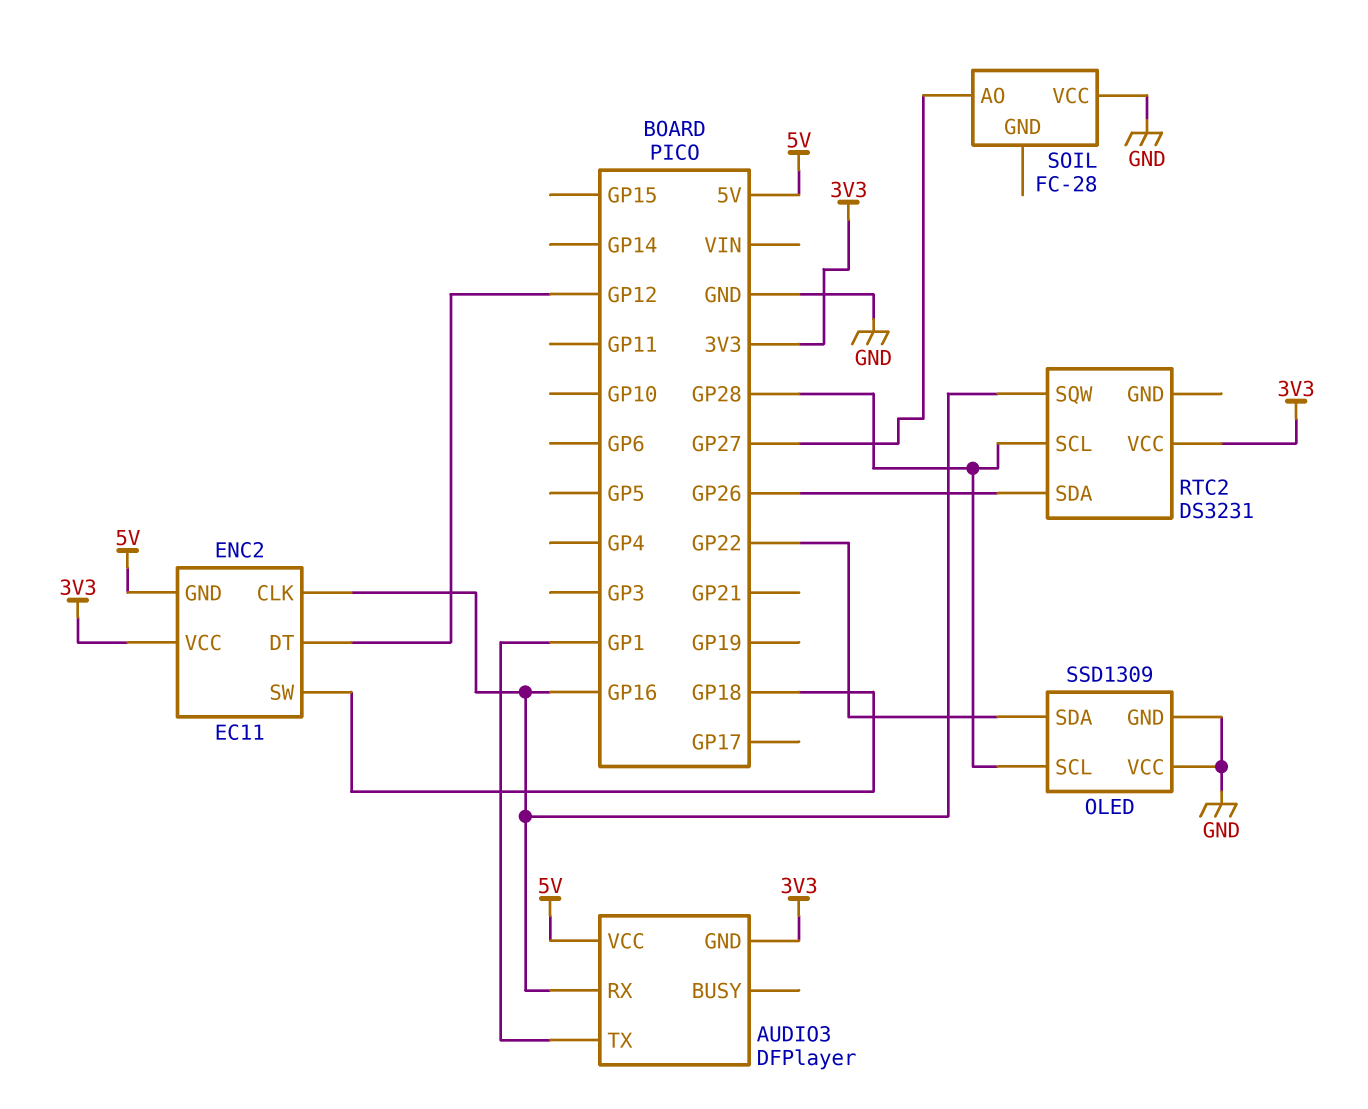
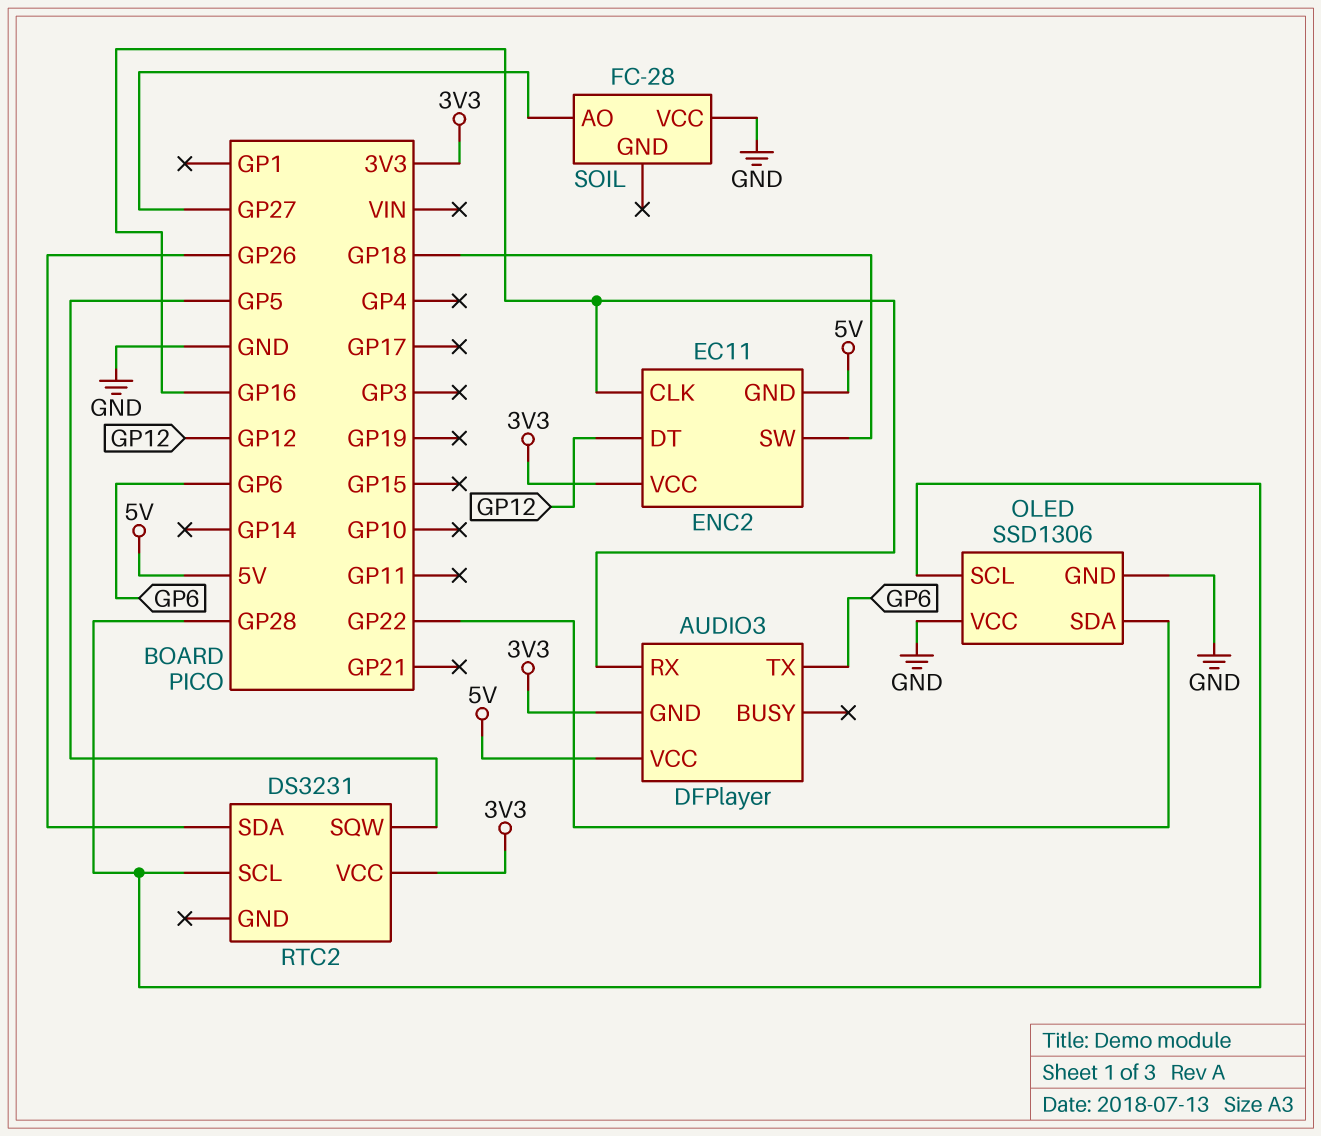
AUDIO3 pin TX: GP1 -> GP6
OLED: SSD1309 -> SSD1306
RTC2 pin SQW: GP16 -> GP5

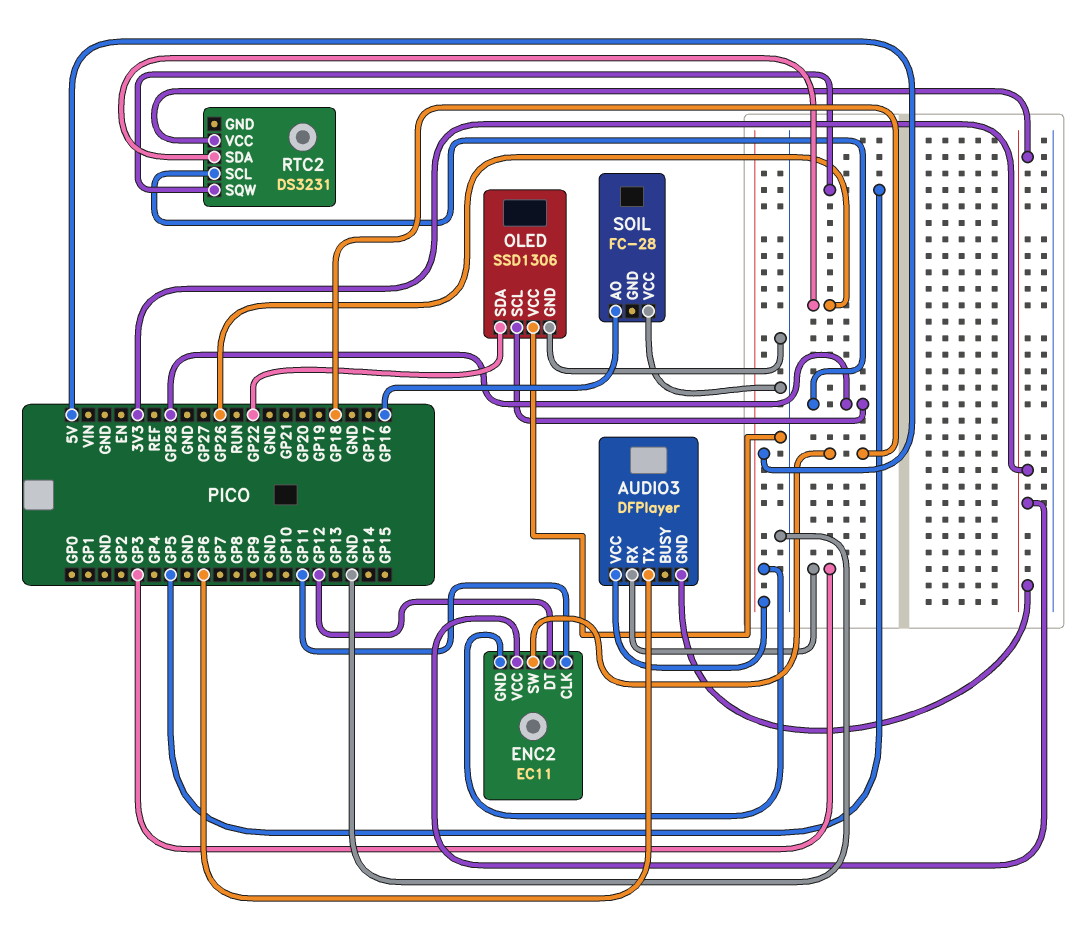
AUDIO3 pin RX: GP16 -> GP3
ENC2 pin CLK: GP16 -> GP11
SOIL pin AO: GP27 -> GP16

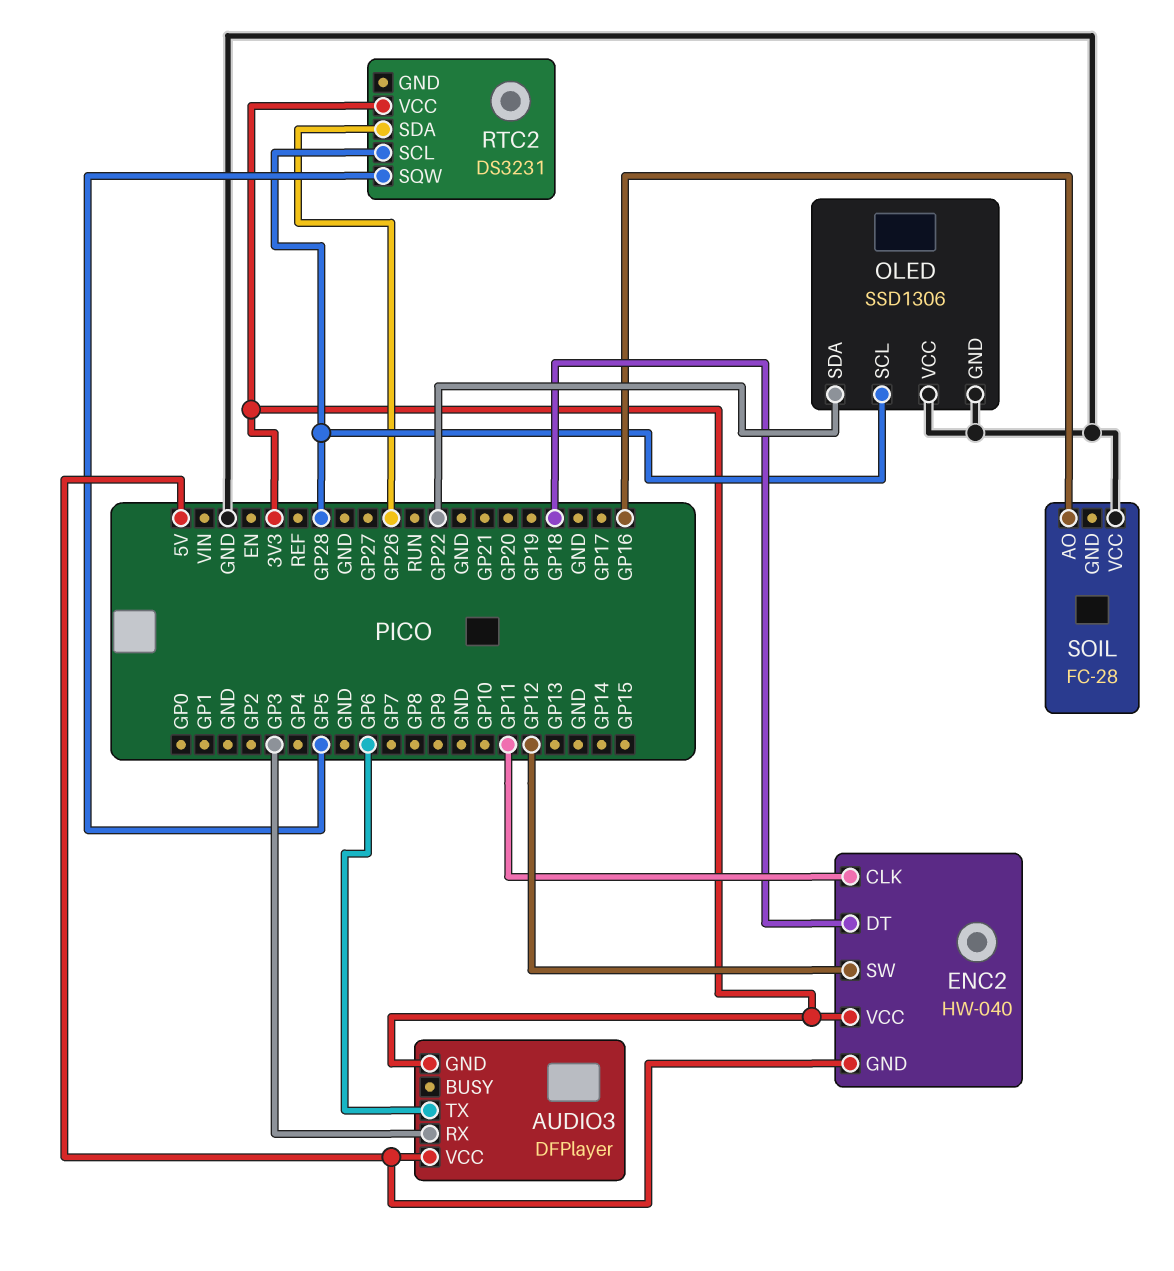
ENC2: EC11 -> HW-040
ENC2 pin DT: GP12 -> GP18
ENC2 pin SW: GP18 -> GP12

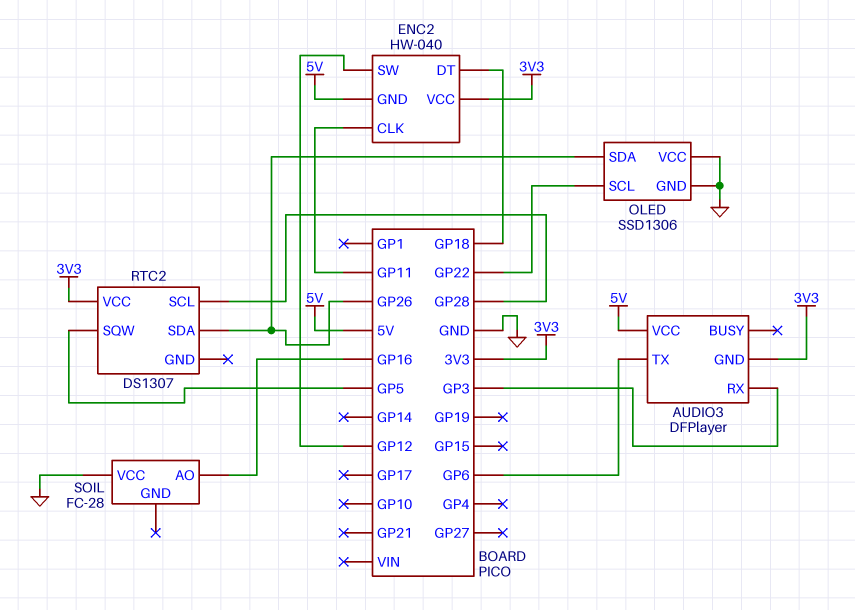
OLED pin SCL: GP28 -> GP22
OLED pin SDA: GP22 -> GP26
RTC2: DS3231 -> DS1307

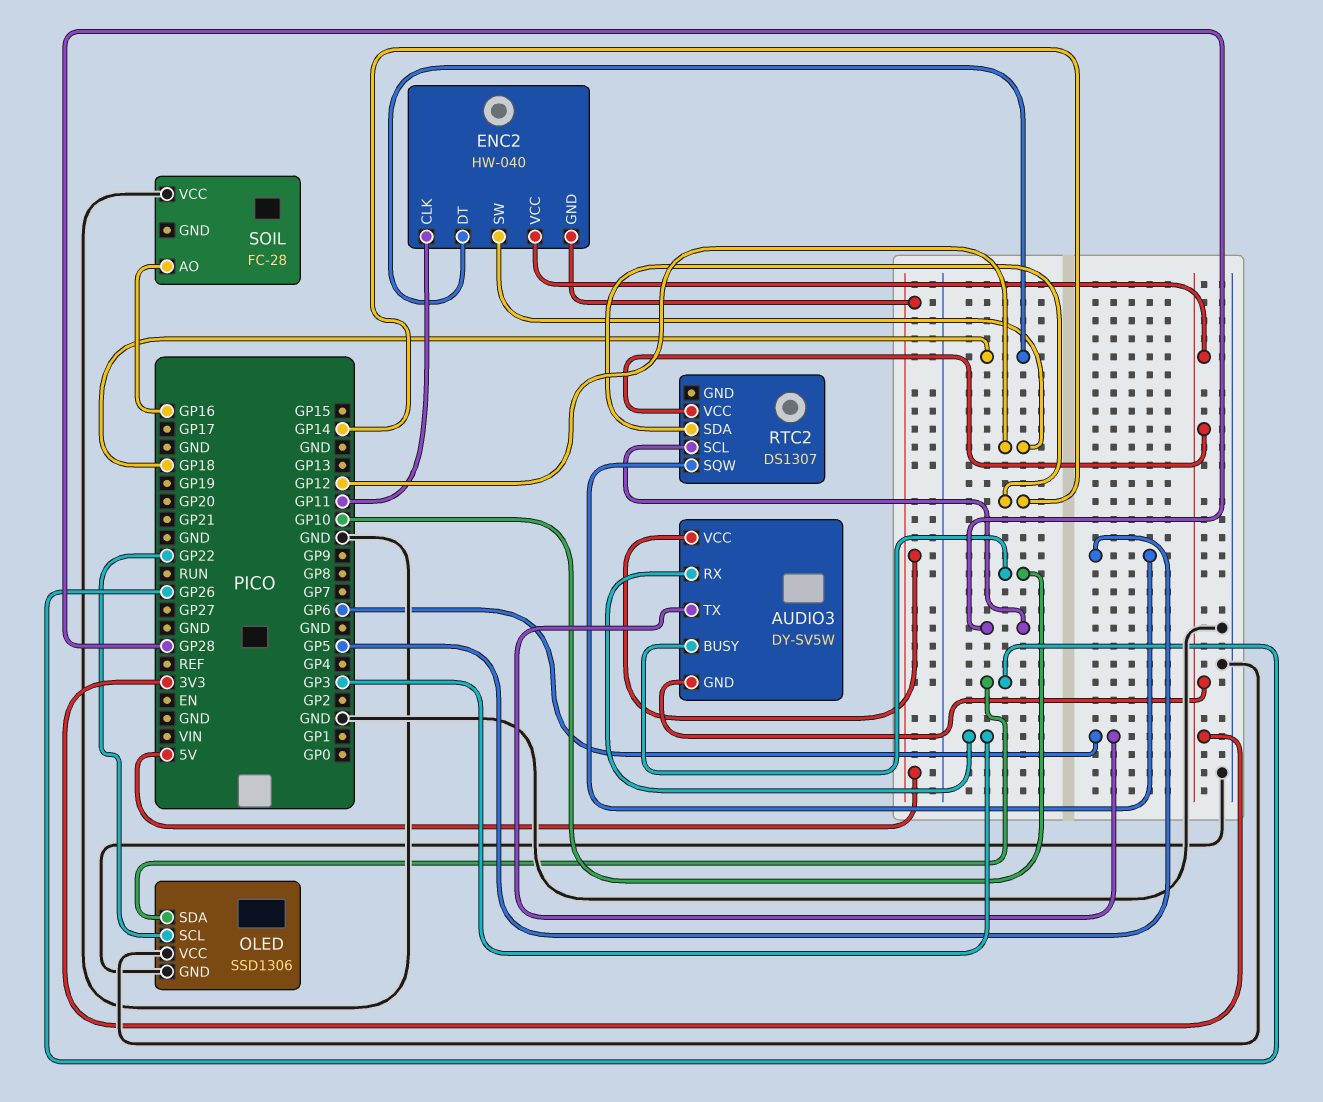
AUDIO3: DFPlayer -> DY-SV5W
AUDIO3 pin BUSY: none -> GP10
RTC2 pin SDA: GP26 -> GP14

